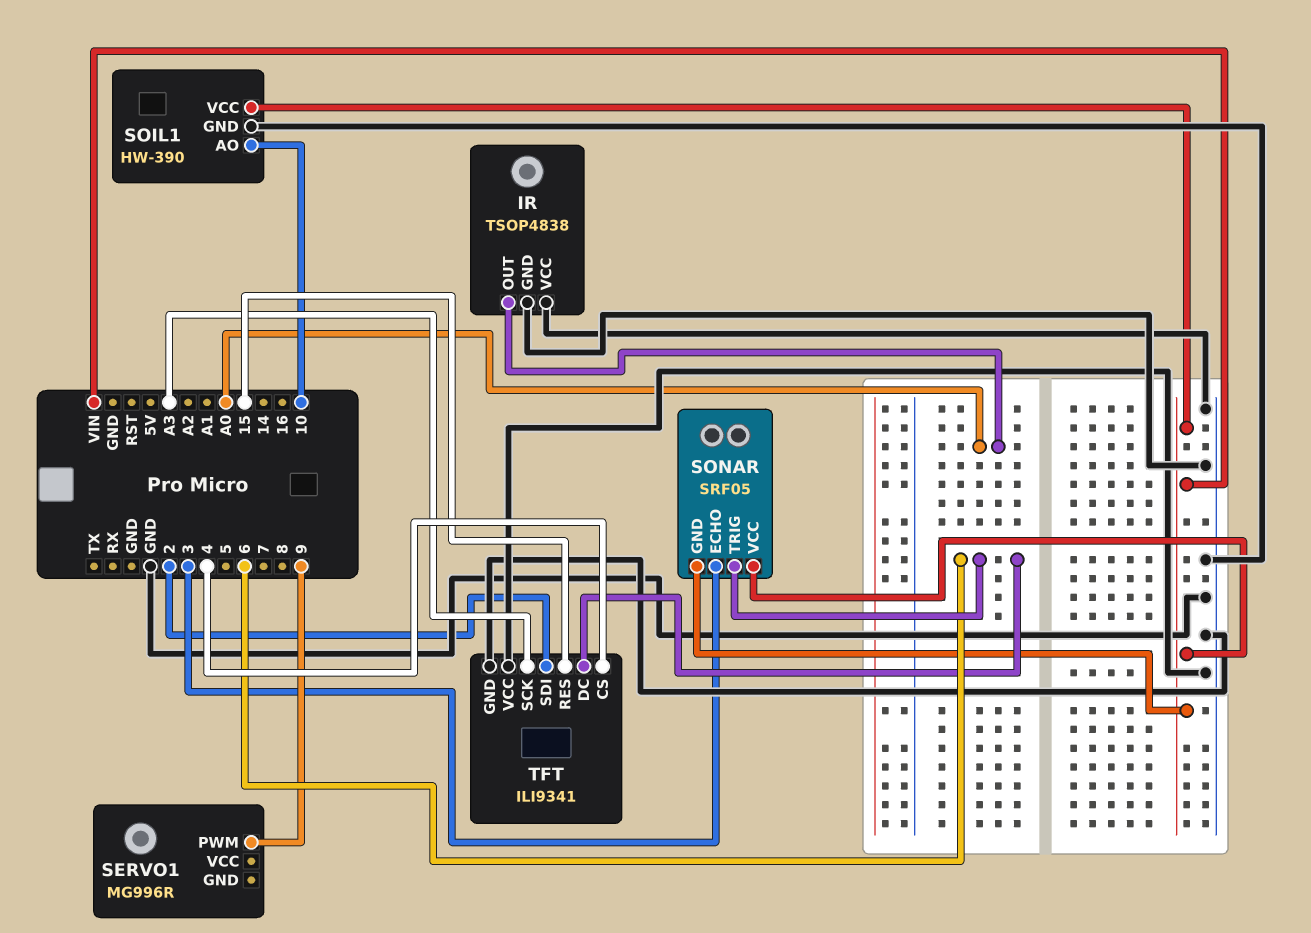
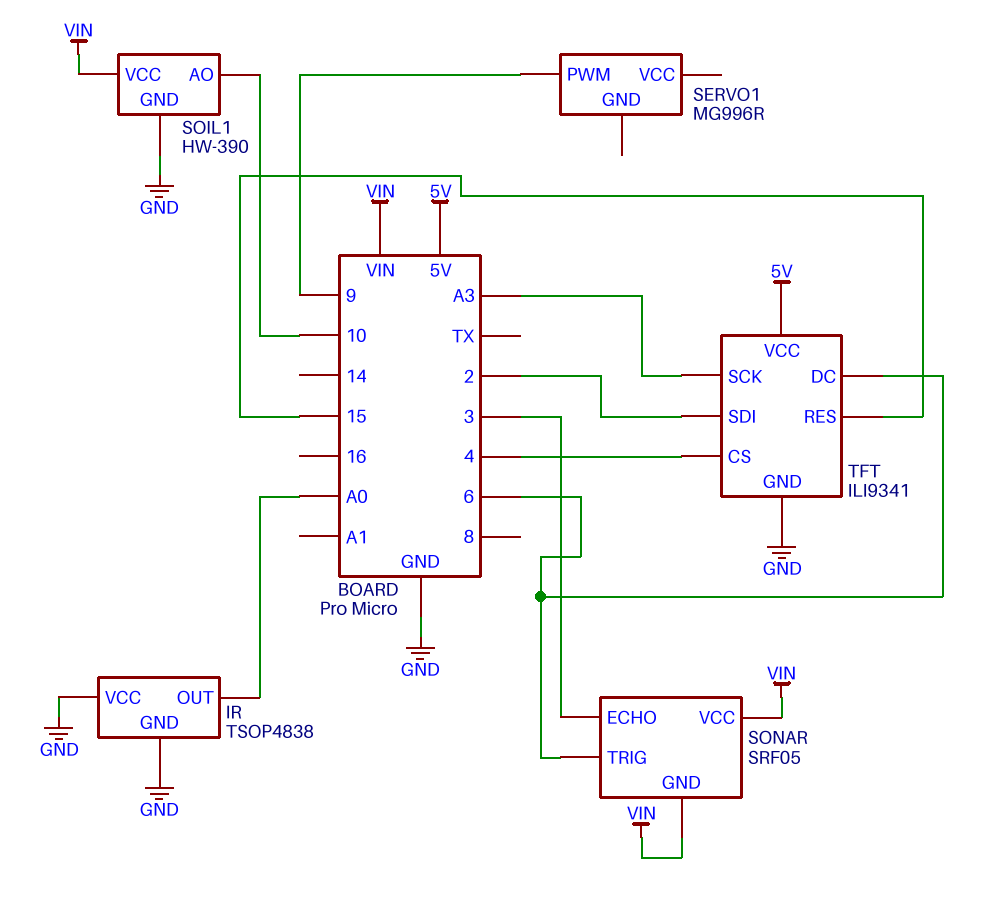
TFT pin VCC: GND -> 5V

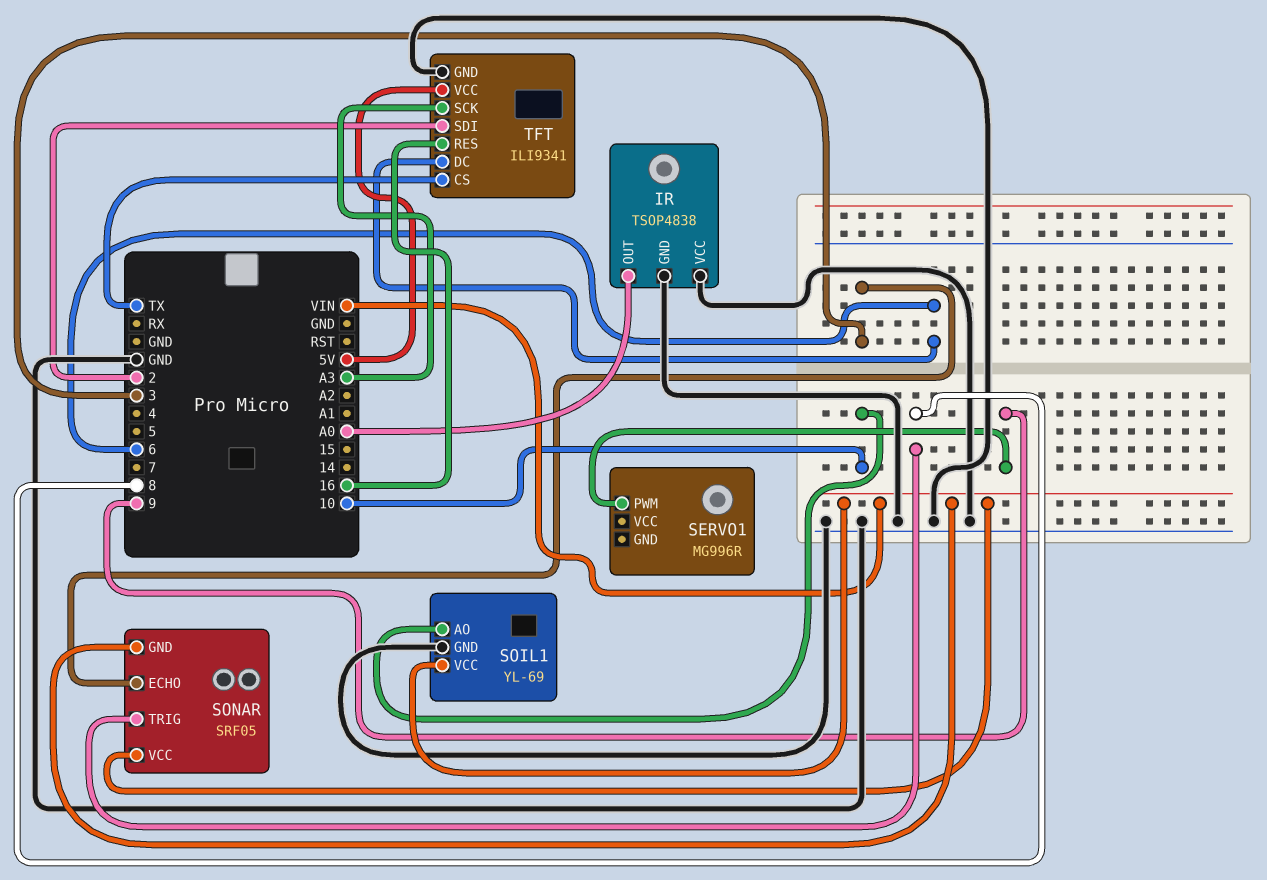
SOIL1: HW-390 -> YL-69
SONAR pin TRIG: 6 -> 8
TFT pin CS: 4 -> TX
TFT pin RES: 15 -> 16

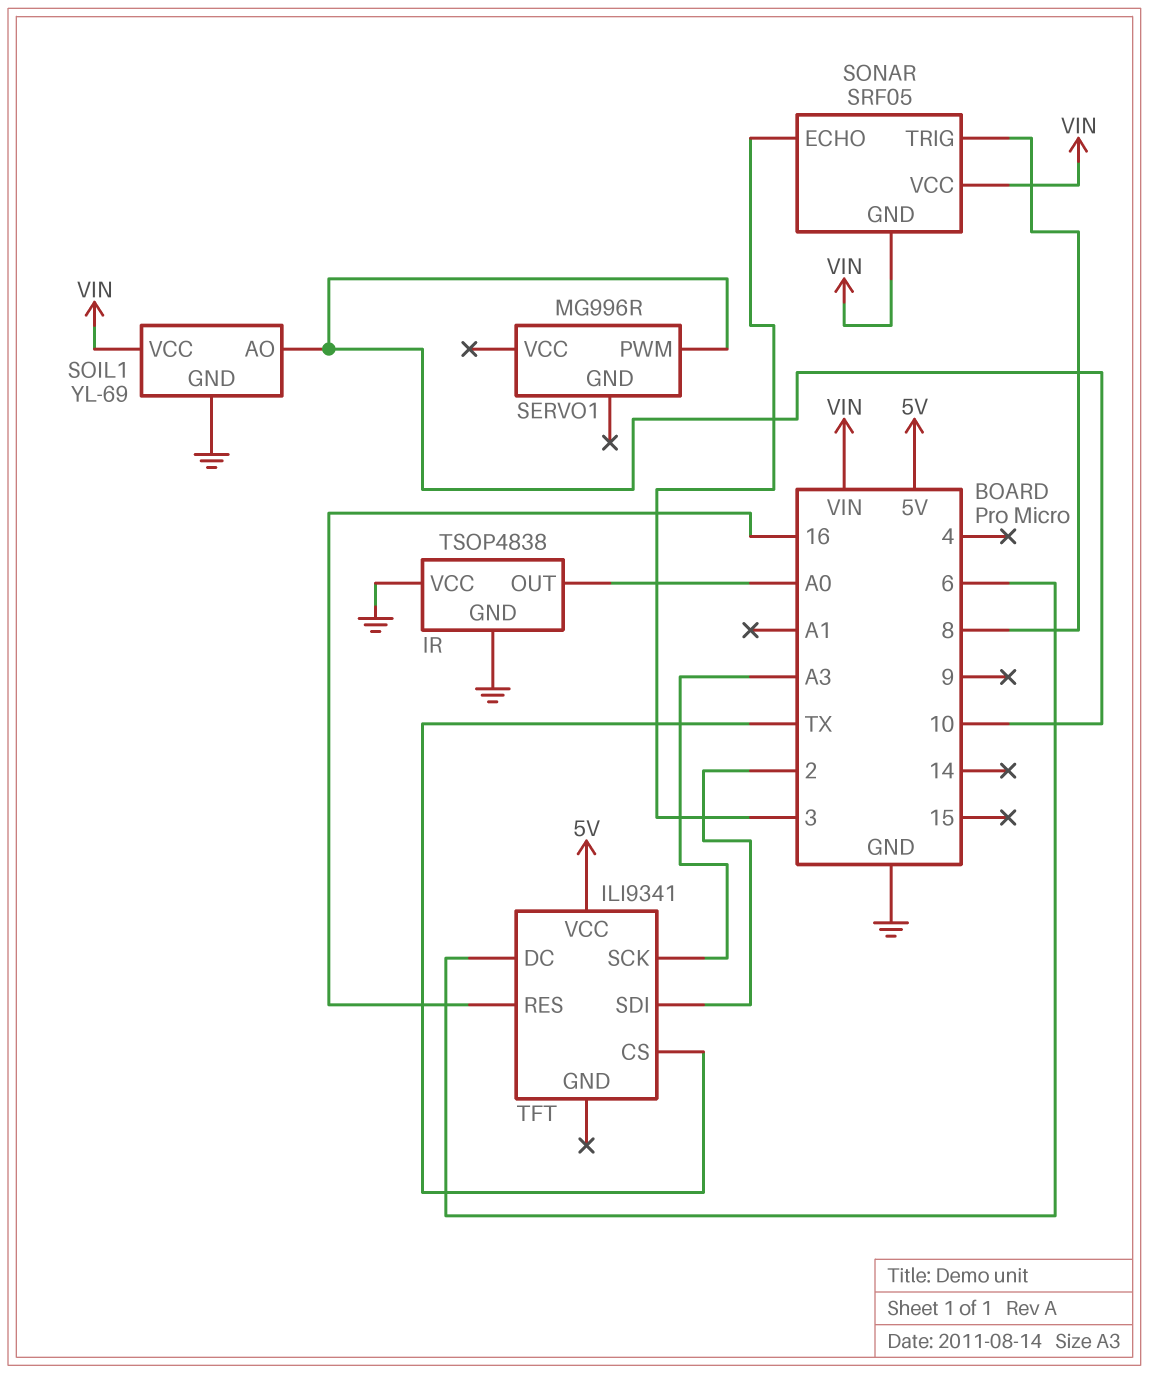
SERVO1 pin PWM: 9 -> 10
TFT pin GND: GND -> none

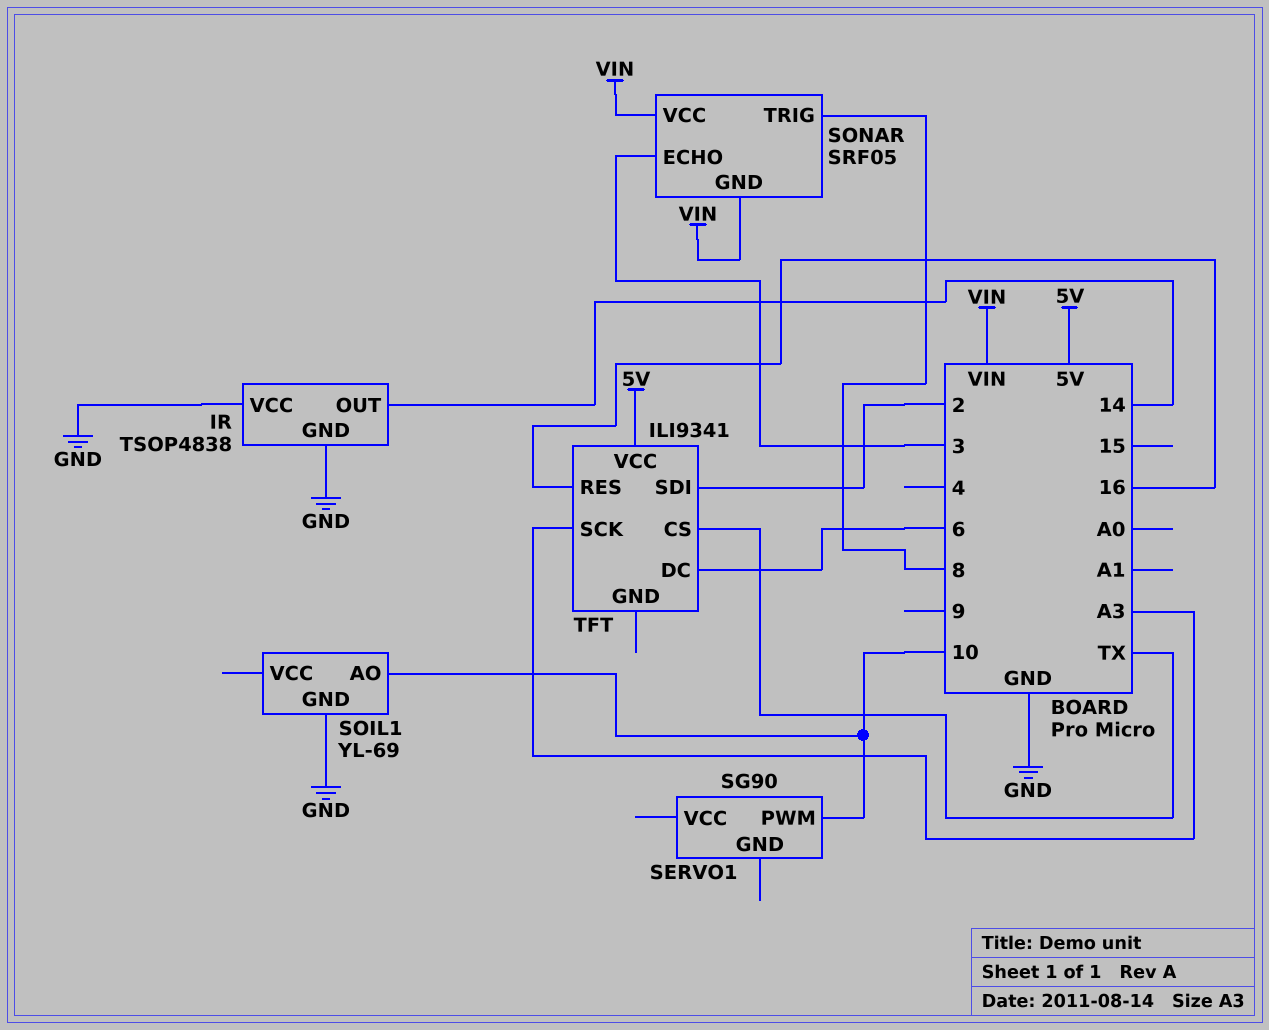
IR pin OUT: A0 -> 14
SERVO1: MG996R -> SG90
SOIL1 pin VCC: VIN -> none

